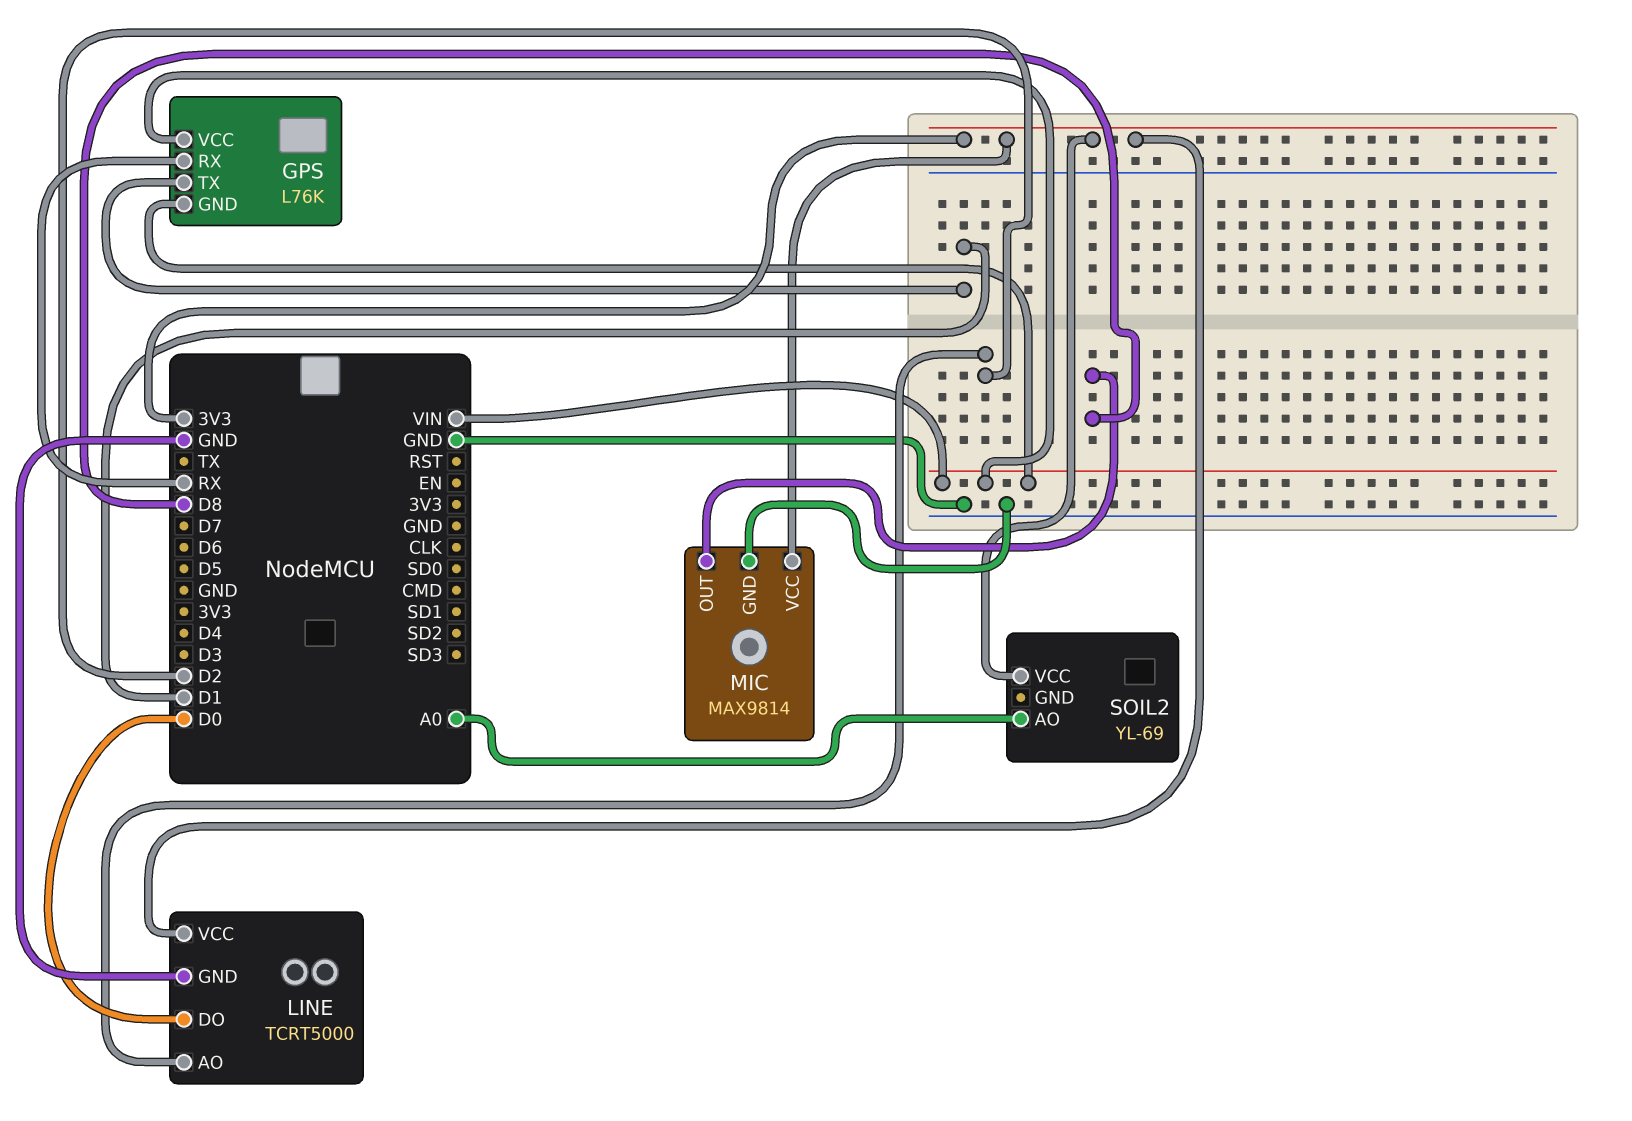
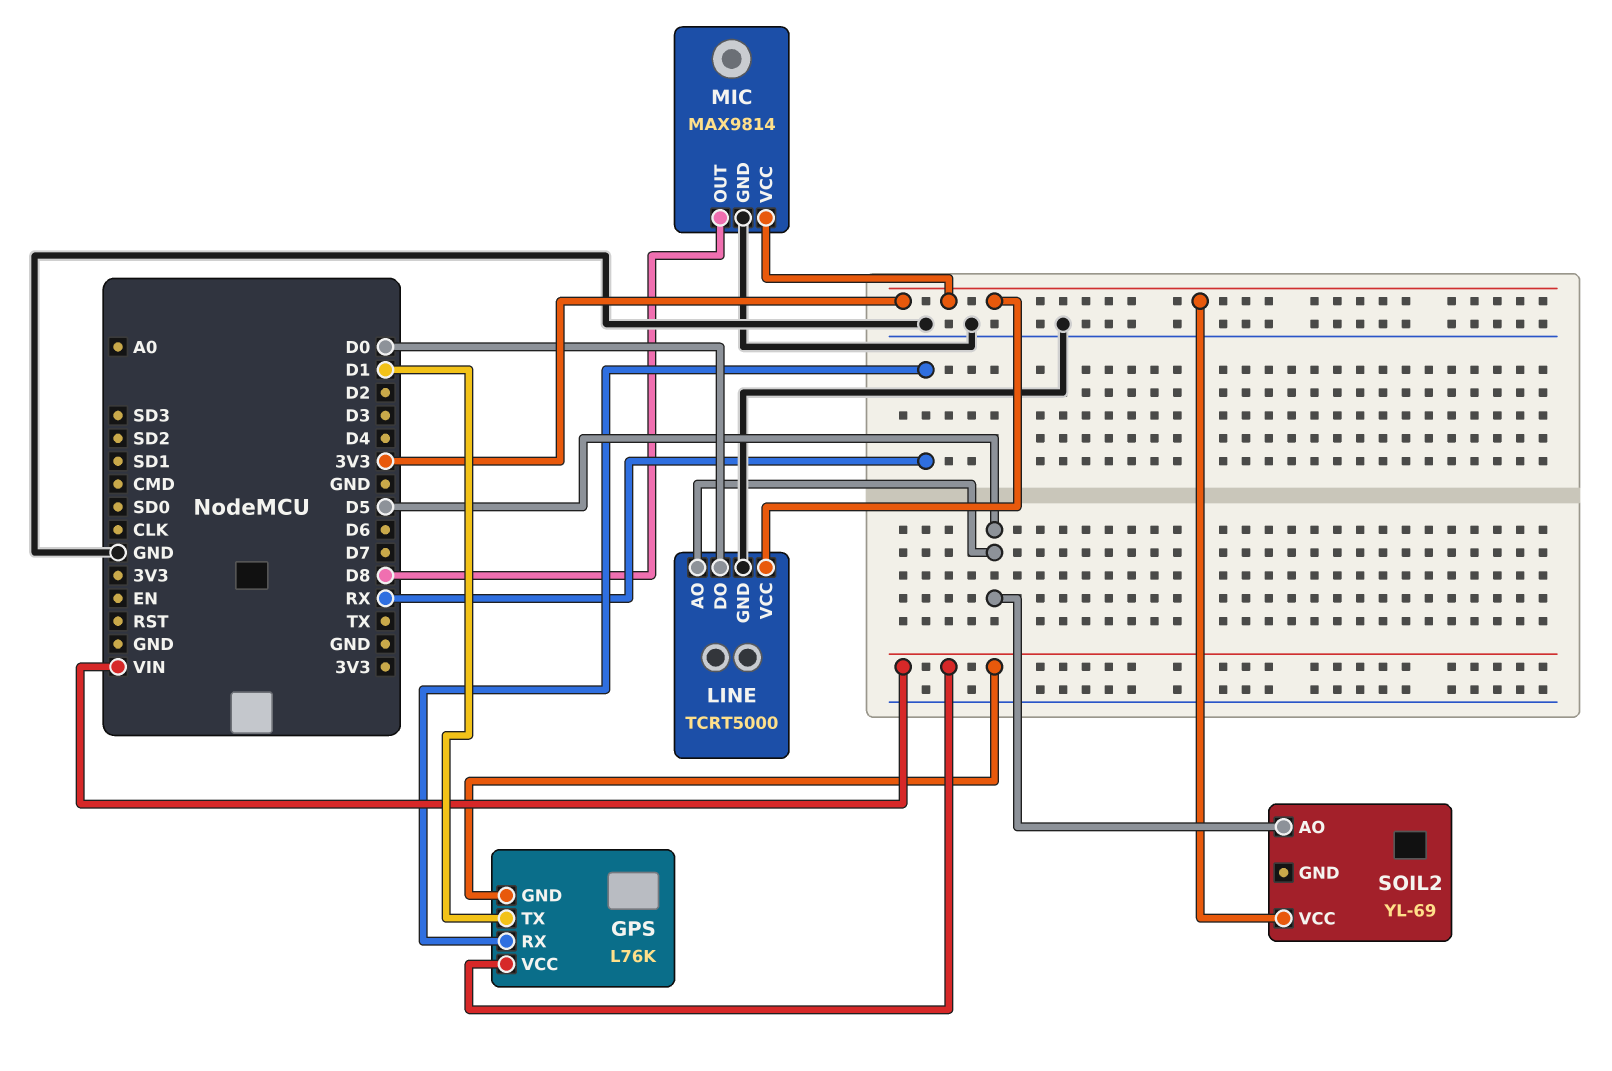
LINE pin AO: D2 -> D5
SOIL2 pin AO: A0 -> D5

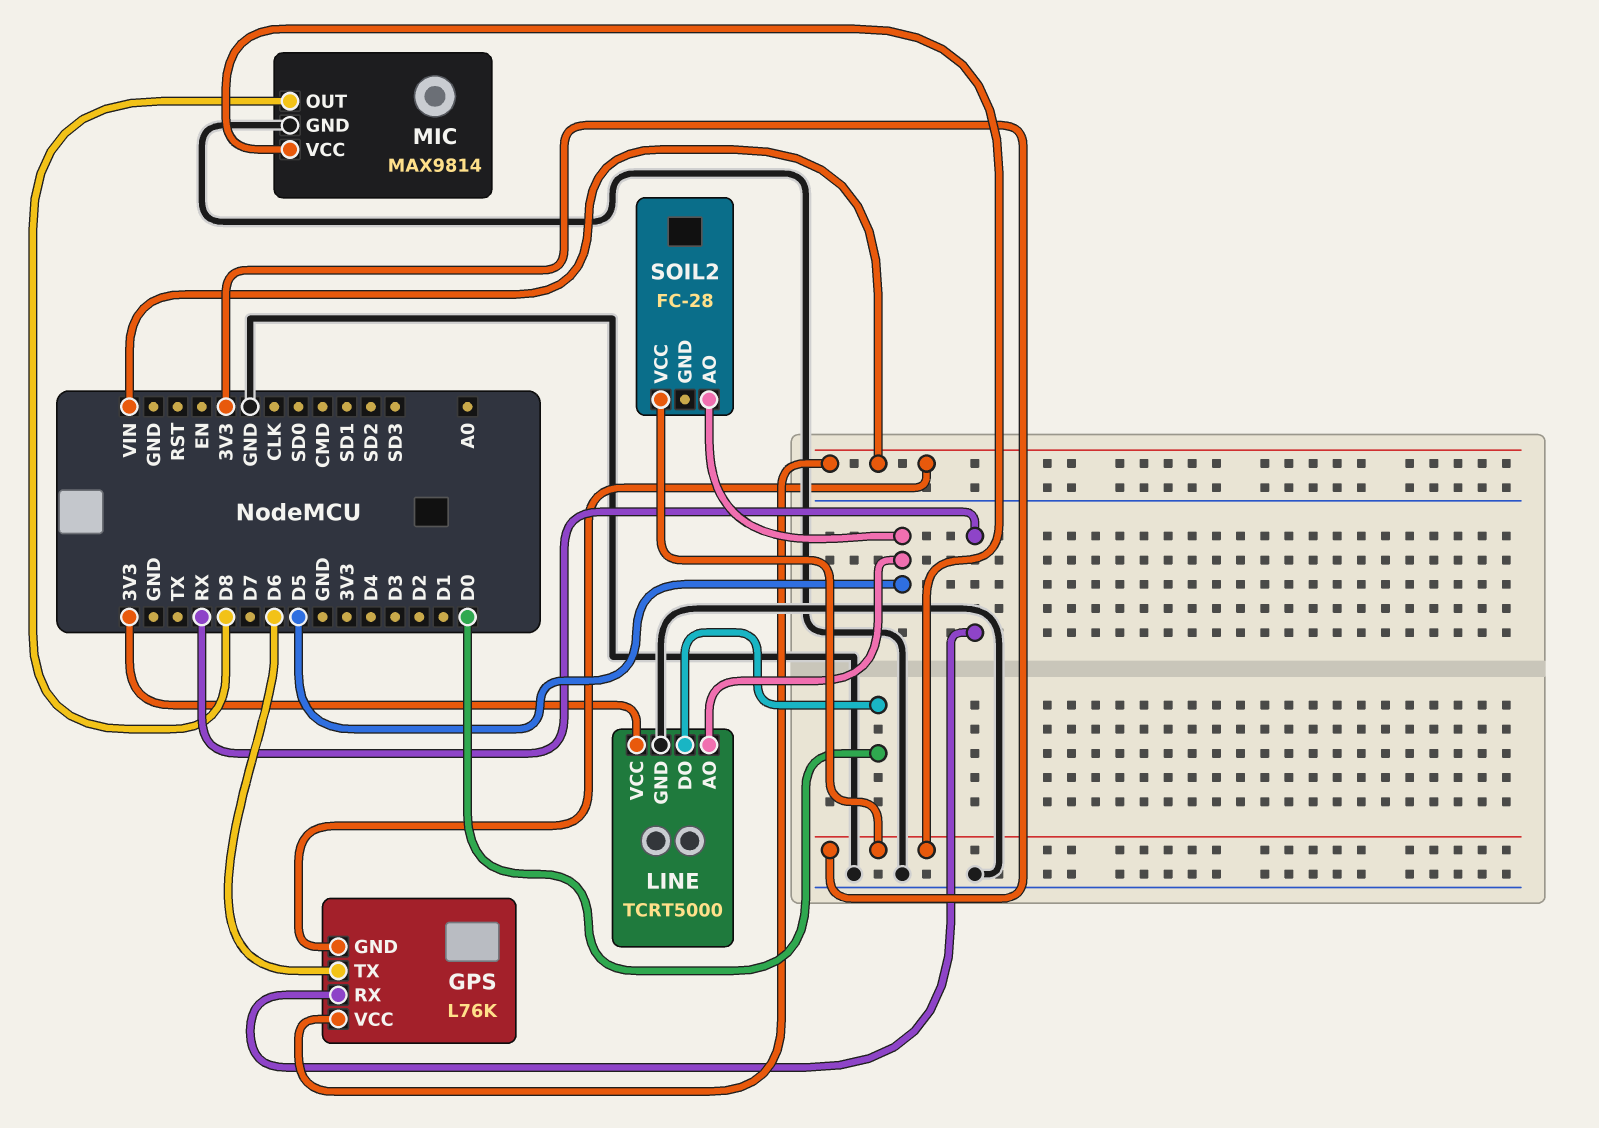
GPS pin TX: D1 -> D6
SOIL2: YL-69 -> FC-28

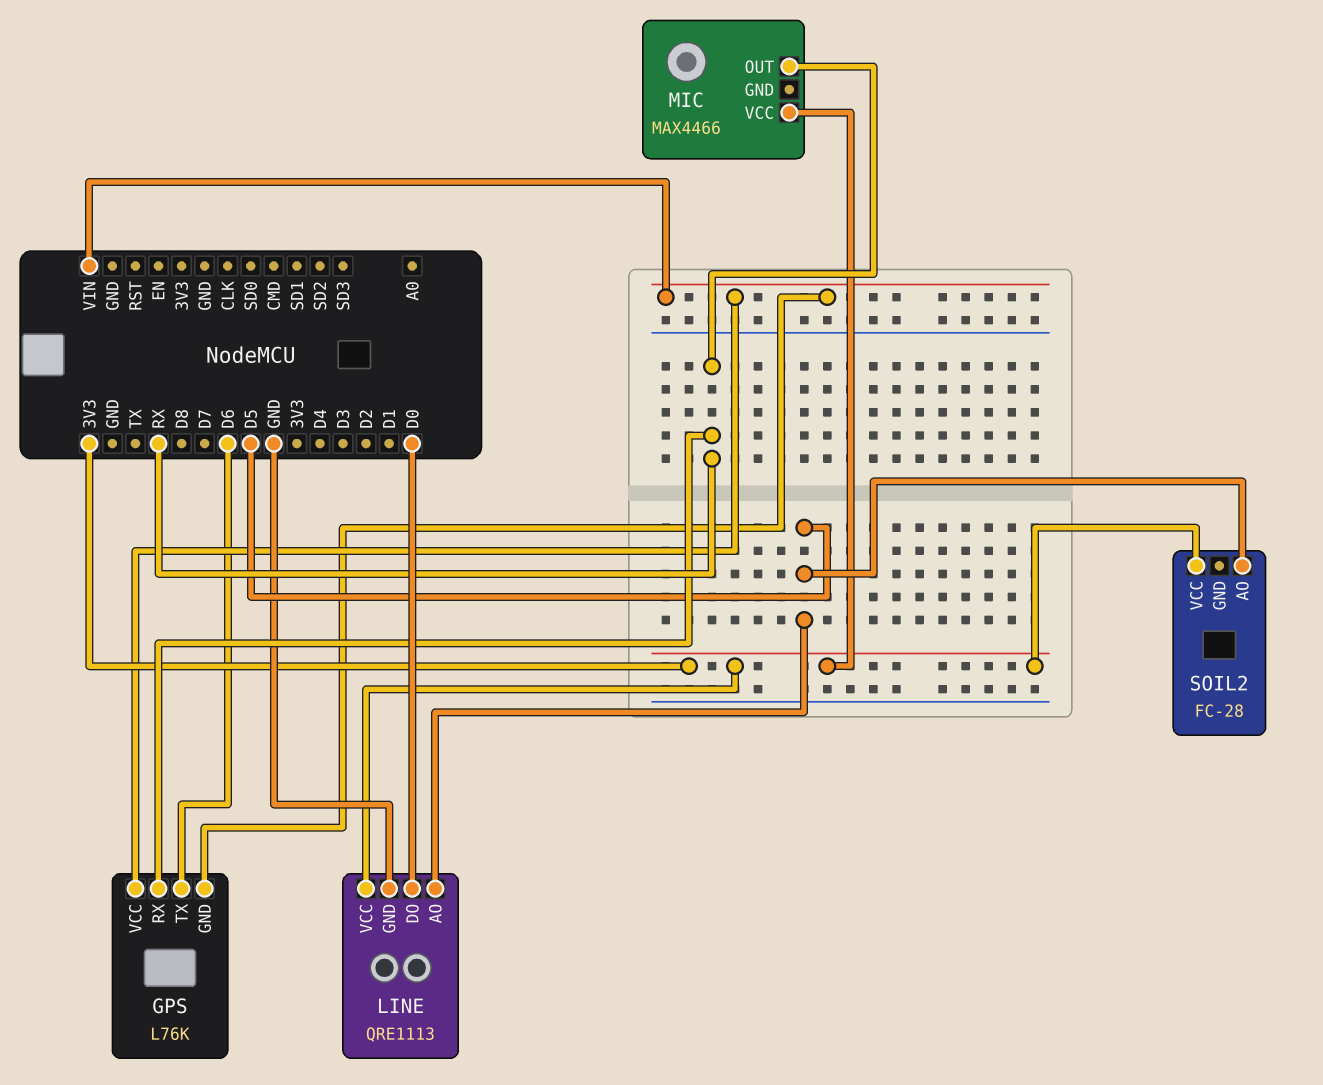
LINE: TCRT5000 -> QRE1113
MIC: MAX9814 -> MAX4466
MIC pin GND: GND -> none
MIC pin OUT: D8 -> RX

